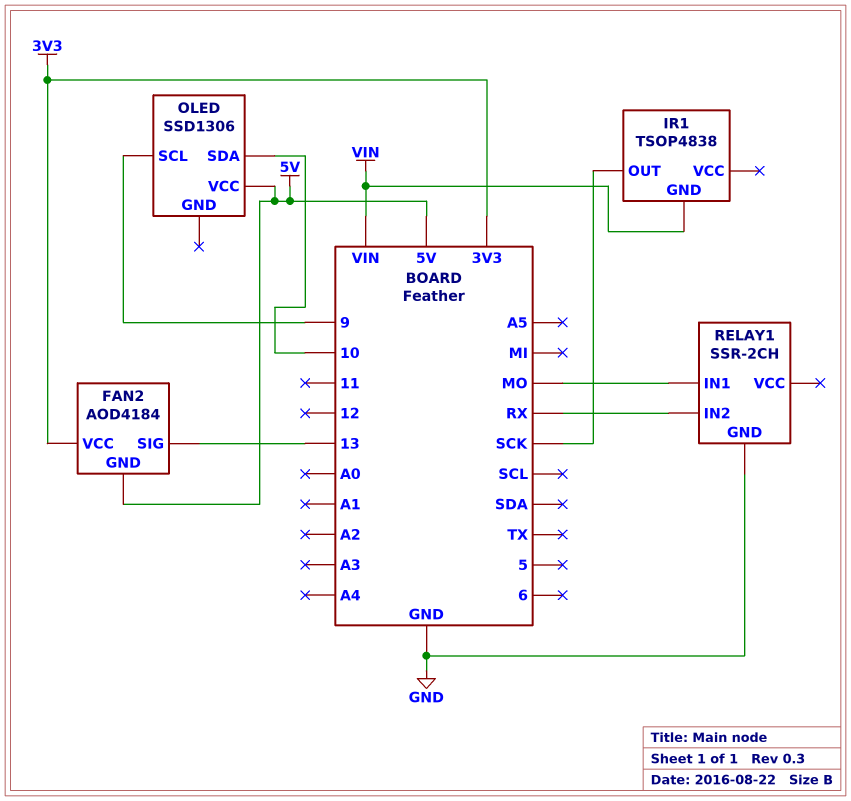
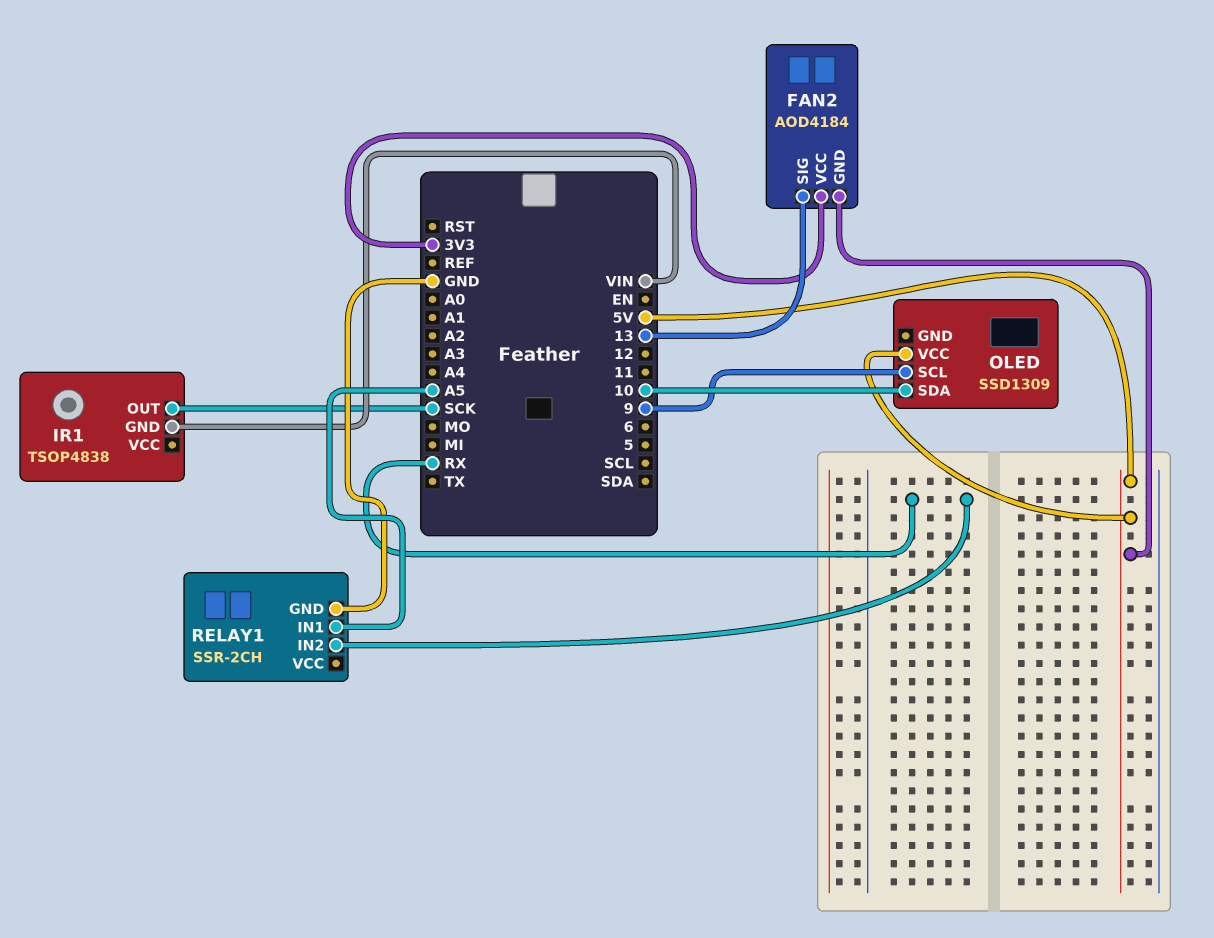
OLED: SSD1306 -> SSD1309
RELAY1 pin IN1: MO -> A5

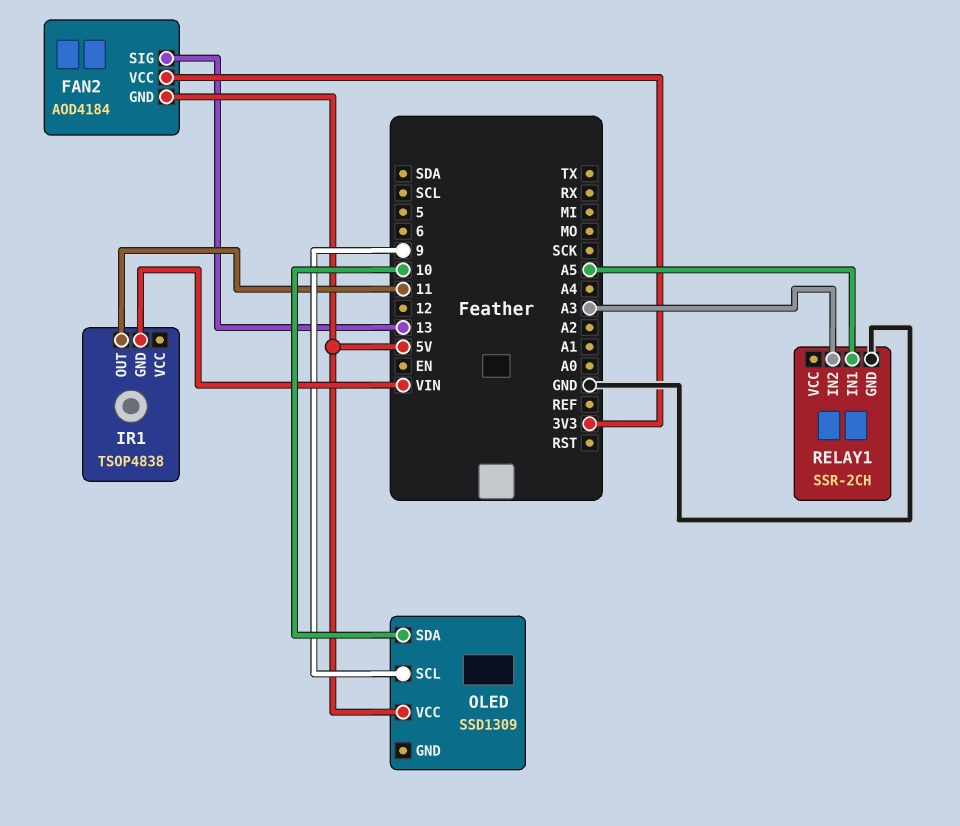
IR1 pin OUT: SCK -> 11
RELAY1 pin IN2: RX -> A3

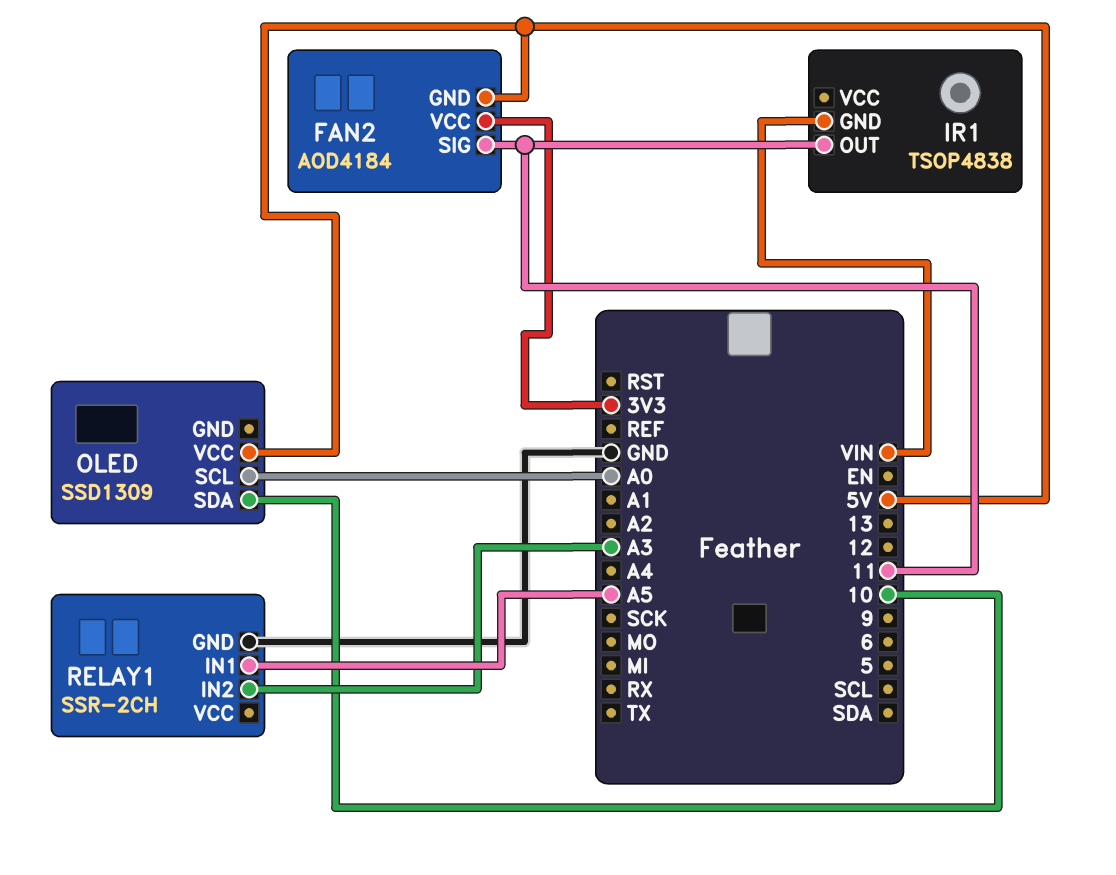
FAN2 pin SIG: 13 -> 11
OLED pin SCL: 9 -> A0

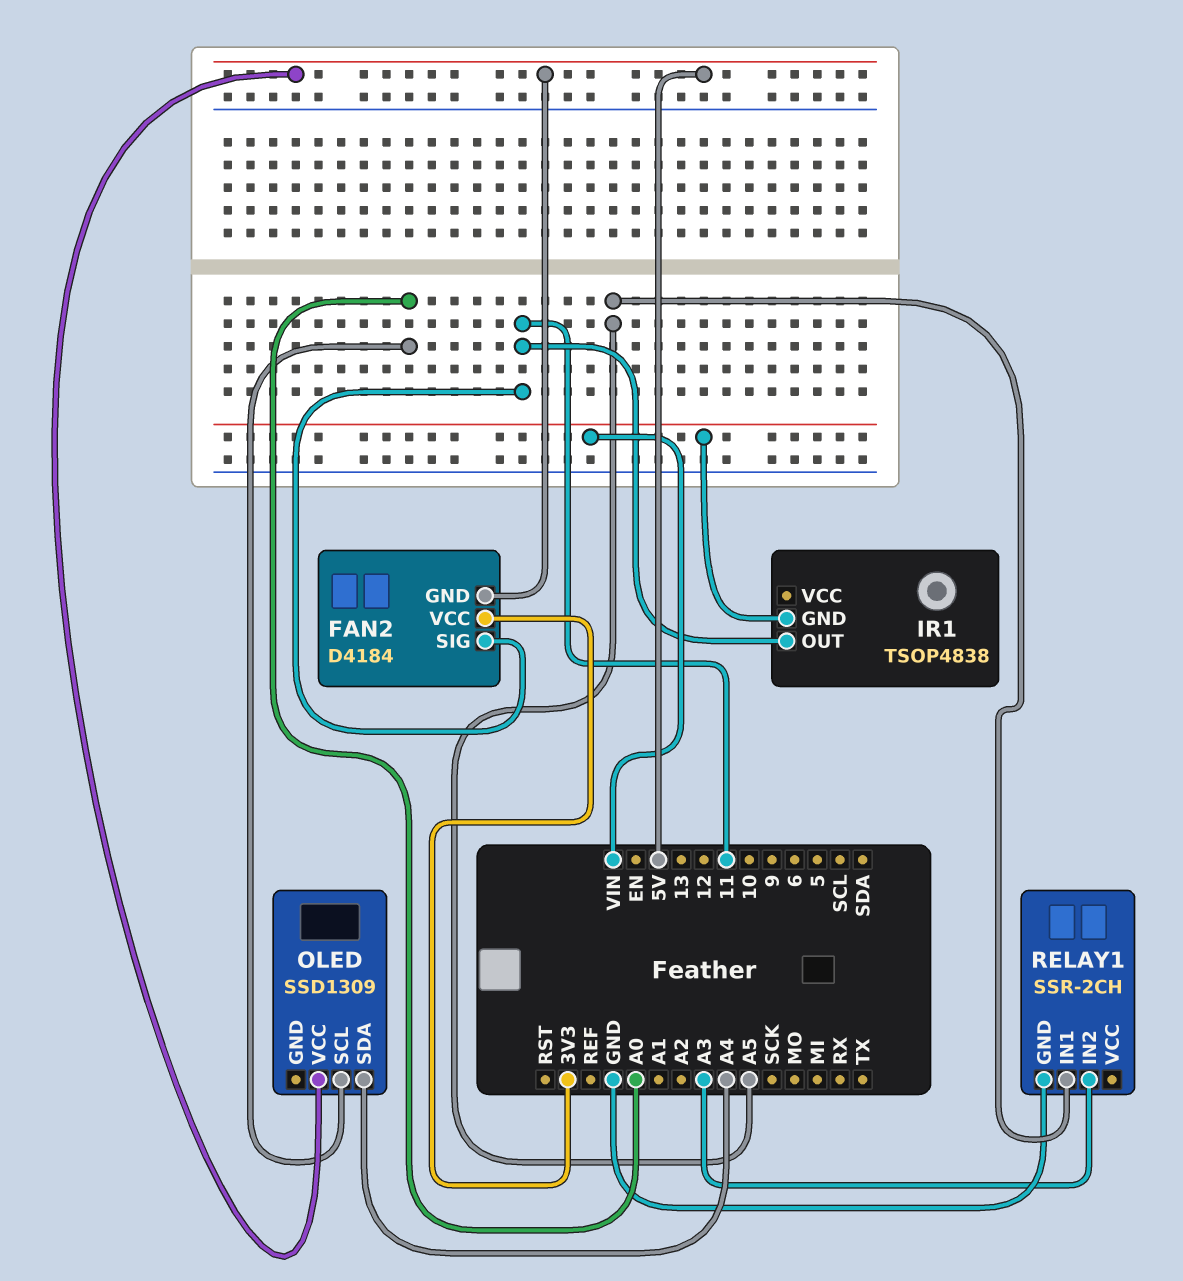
FAN2: AOD4184 -> D4184
OLED pin SDA: 10 -> A4

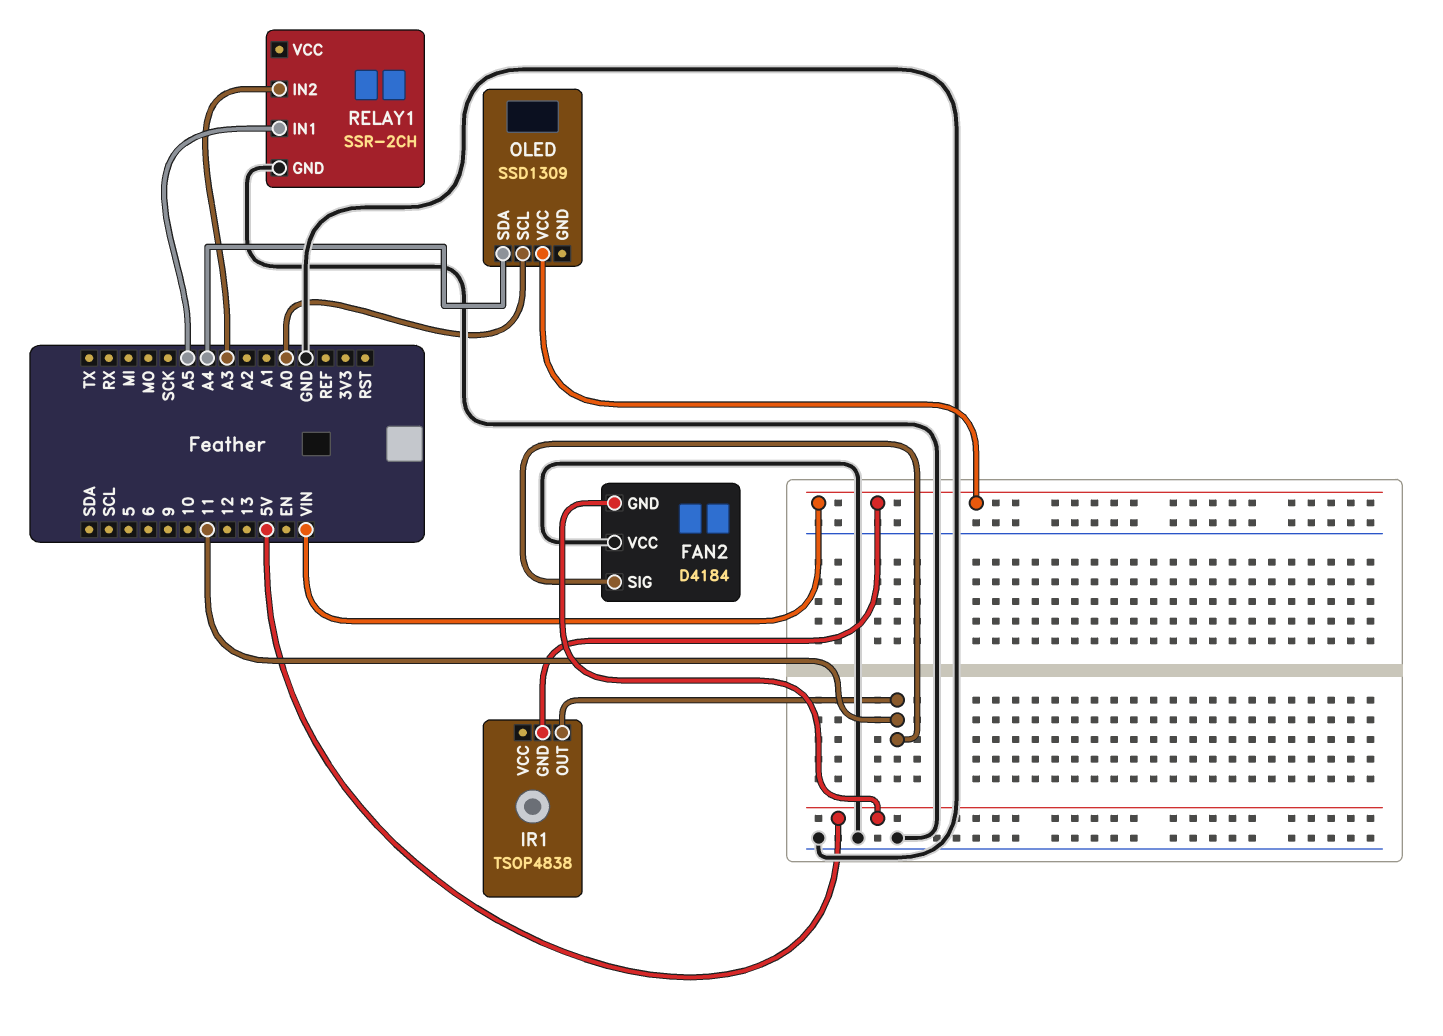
FAN2 pin VCC: 3V3 -> GND
OLED pin VCC: 5V -> VIN

